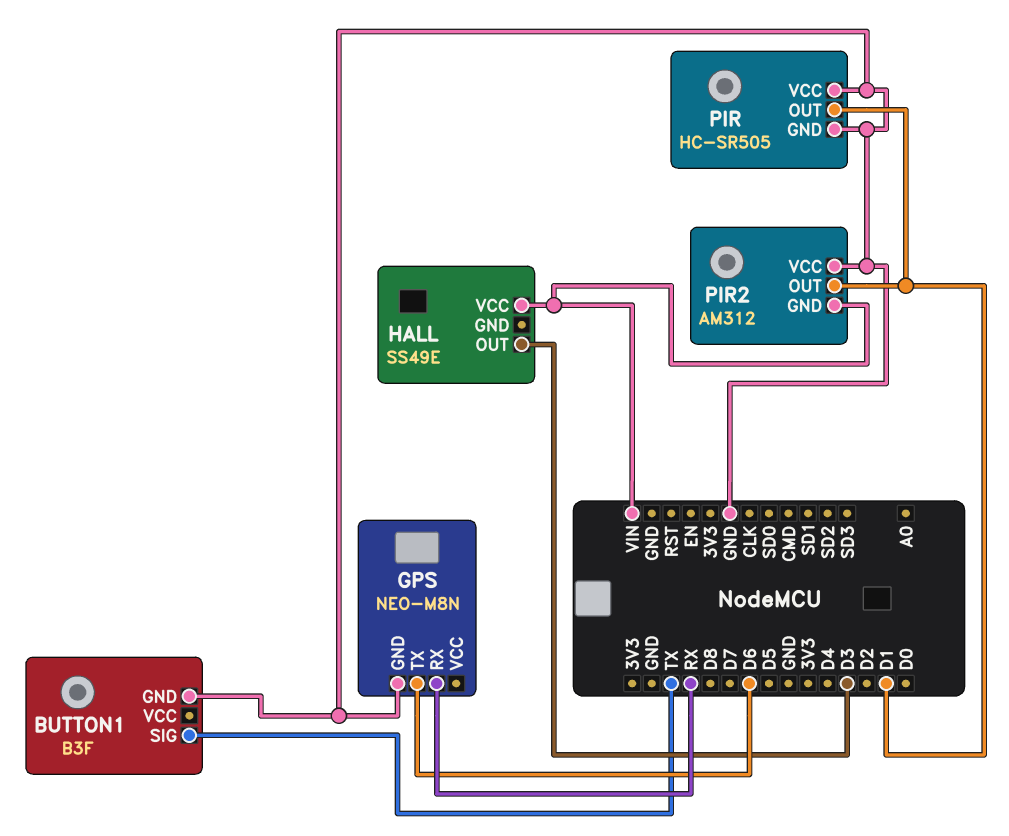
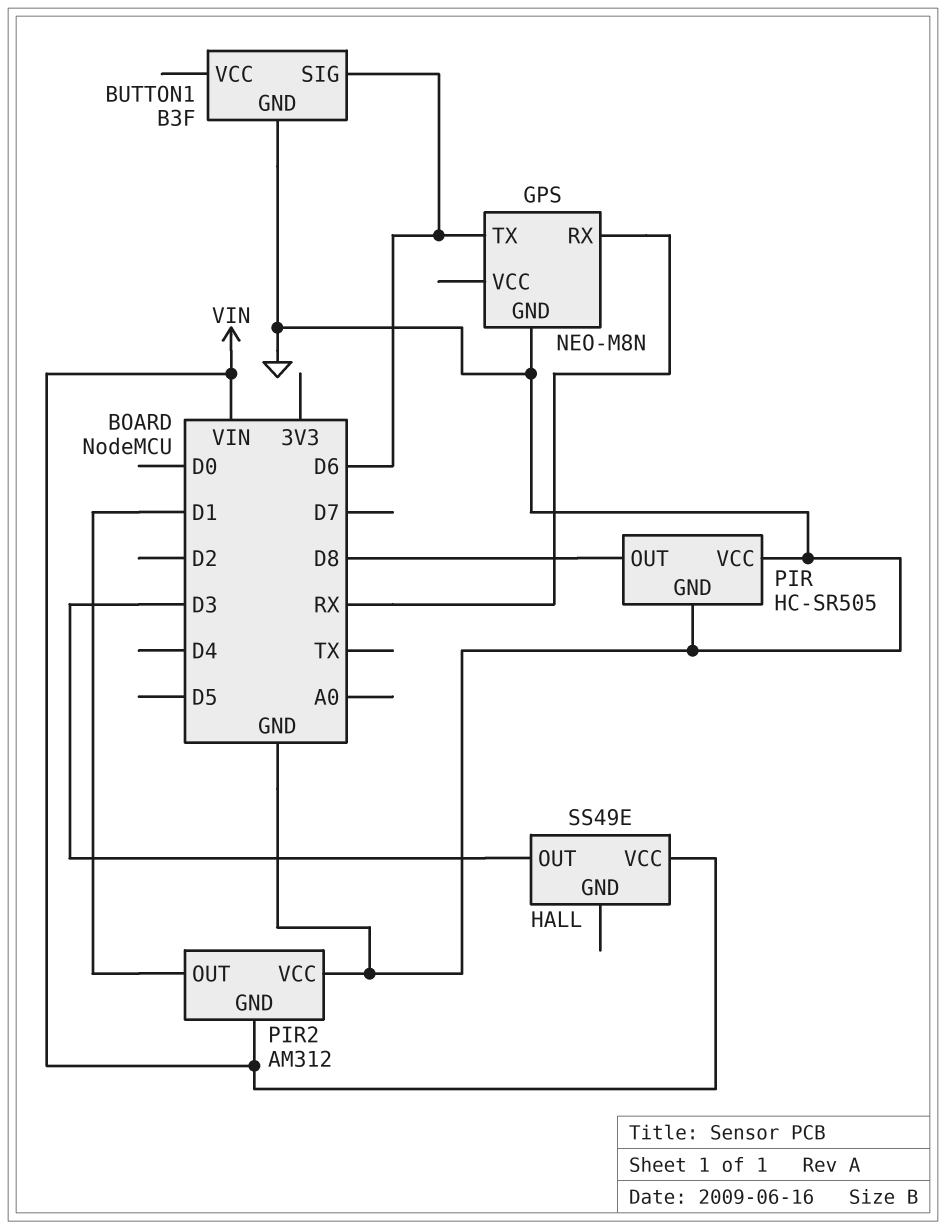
BUTTON1 pin SIG: TX -> D6
PIR pin OUT: D1 -> D8

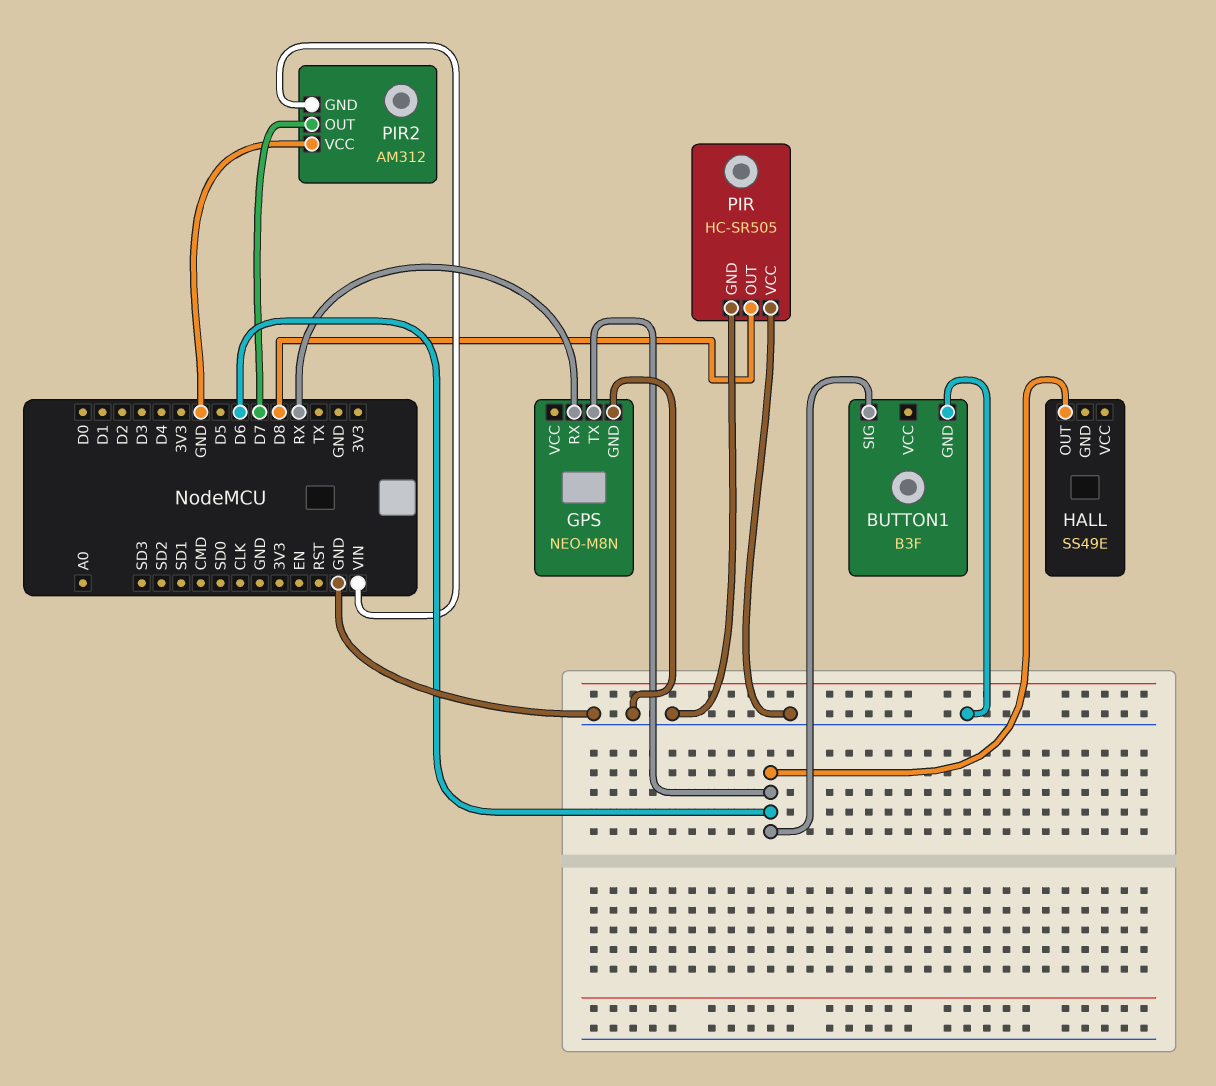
HALL pin OUT: D3 -> D6
HALL pin VCC: VIN -> none
PIR2 pin OUT: D1 -> D7

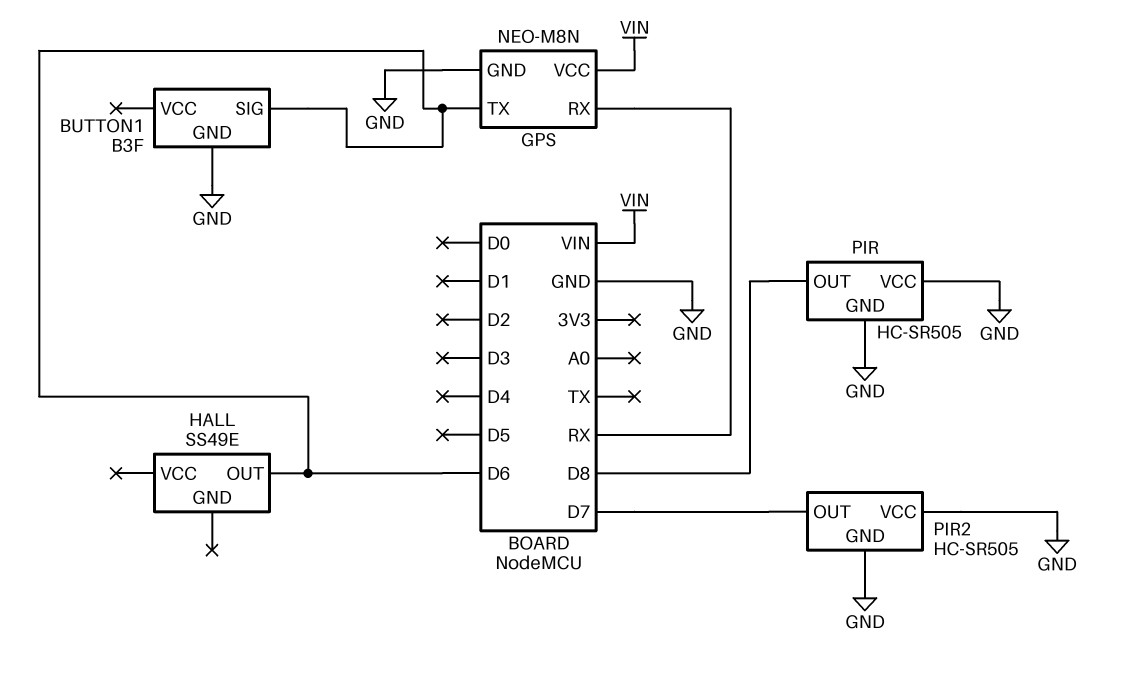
GPS pin VCC: none -> VIN
PIR2: AM312 -> HC-SR505
PIR2 pin GND: VIN -> GND

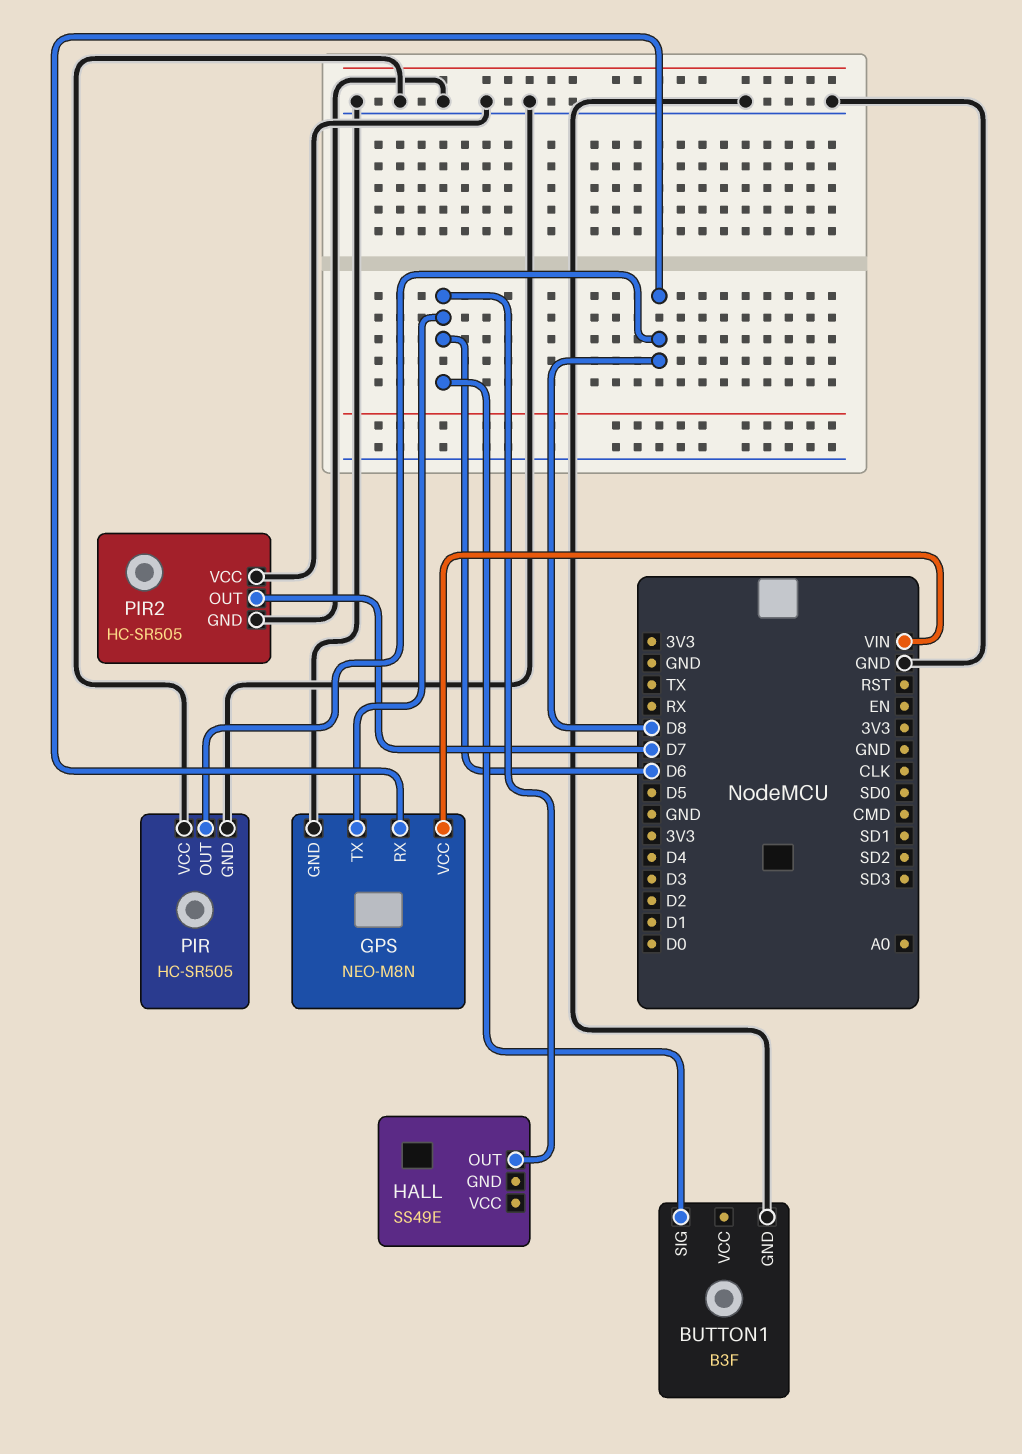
GPS pin RX: RX -> D8

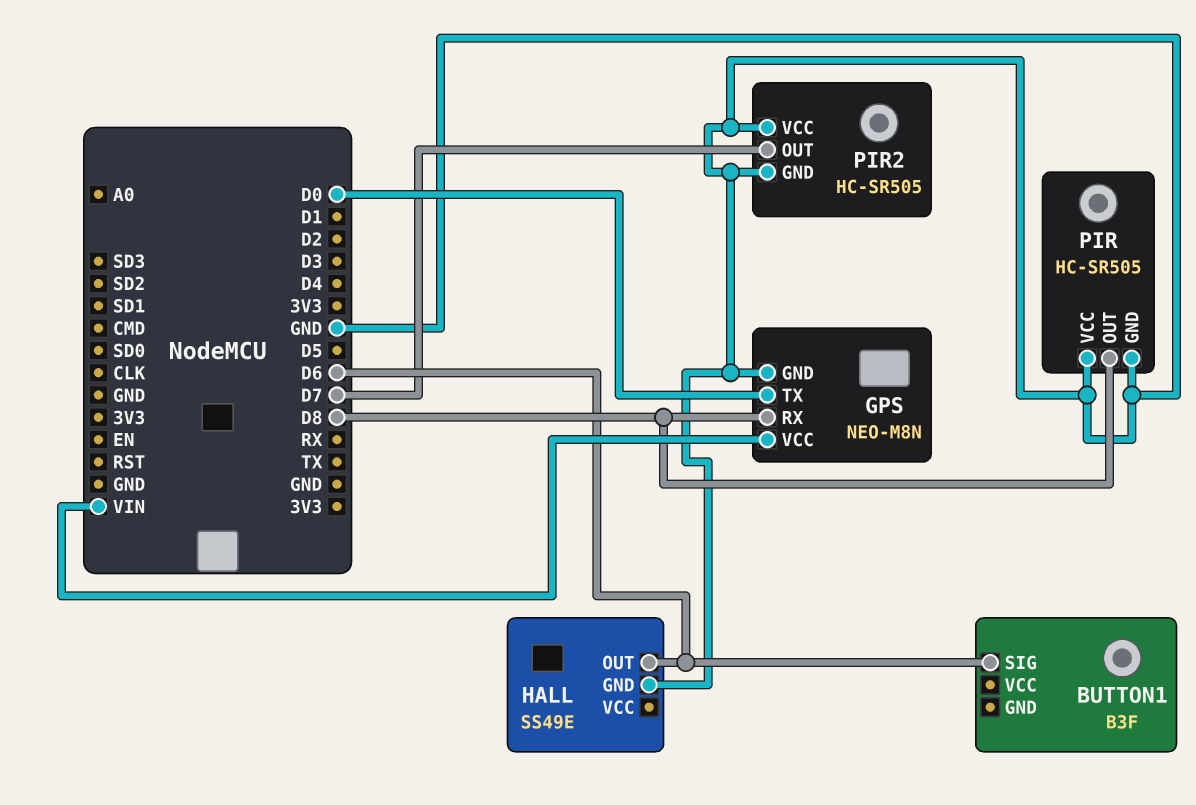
BUTTON1 pin GND: GND -> none
GPS pin TX: D6 -> D0
HALL pin GND: none -> GND

